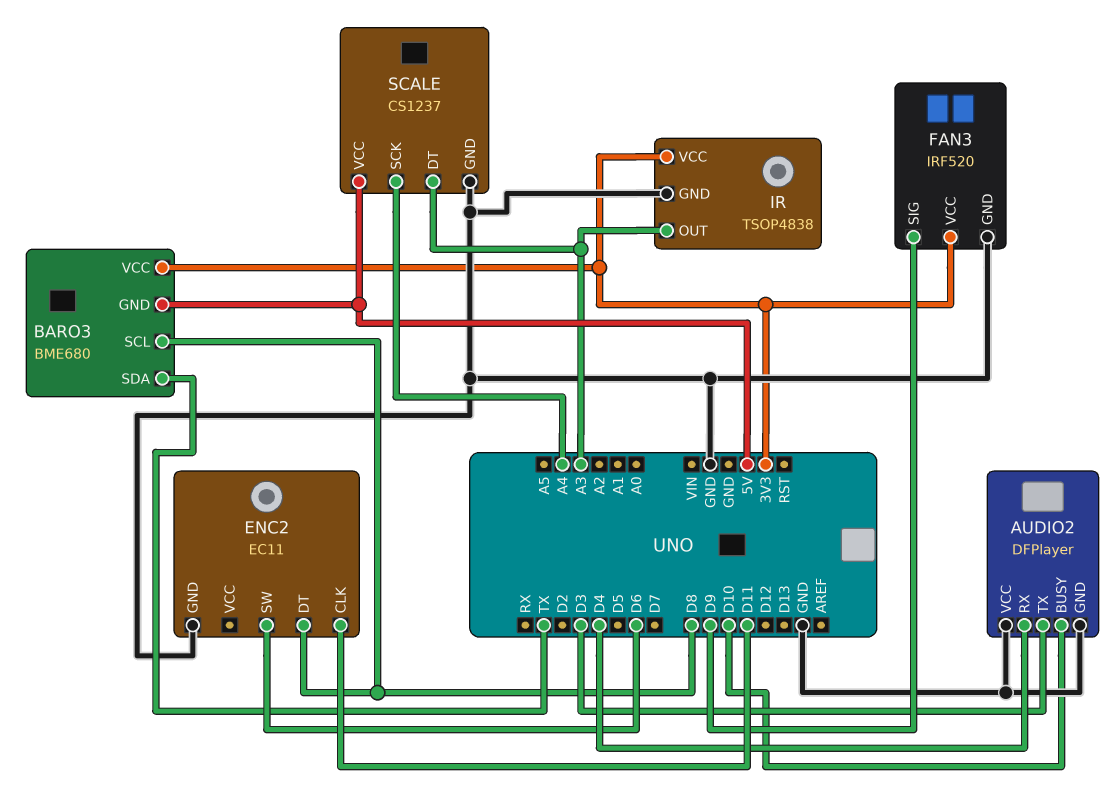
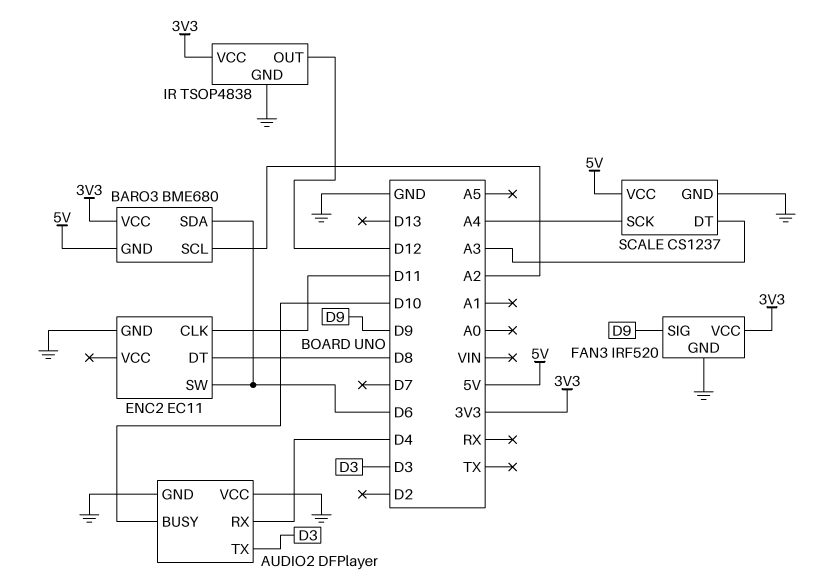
BARO3 pin SCL: D8 -> A2
BARO3 pin SDA: TX -> D6
IR pin OUT: A3 -> D12

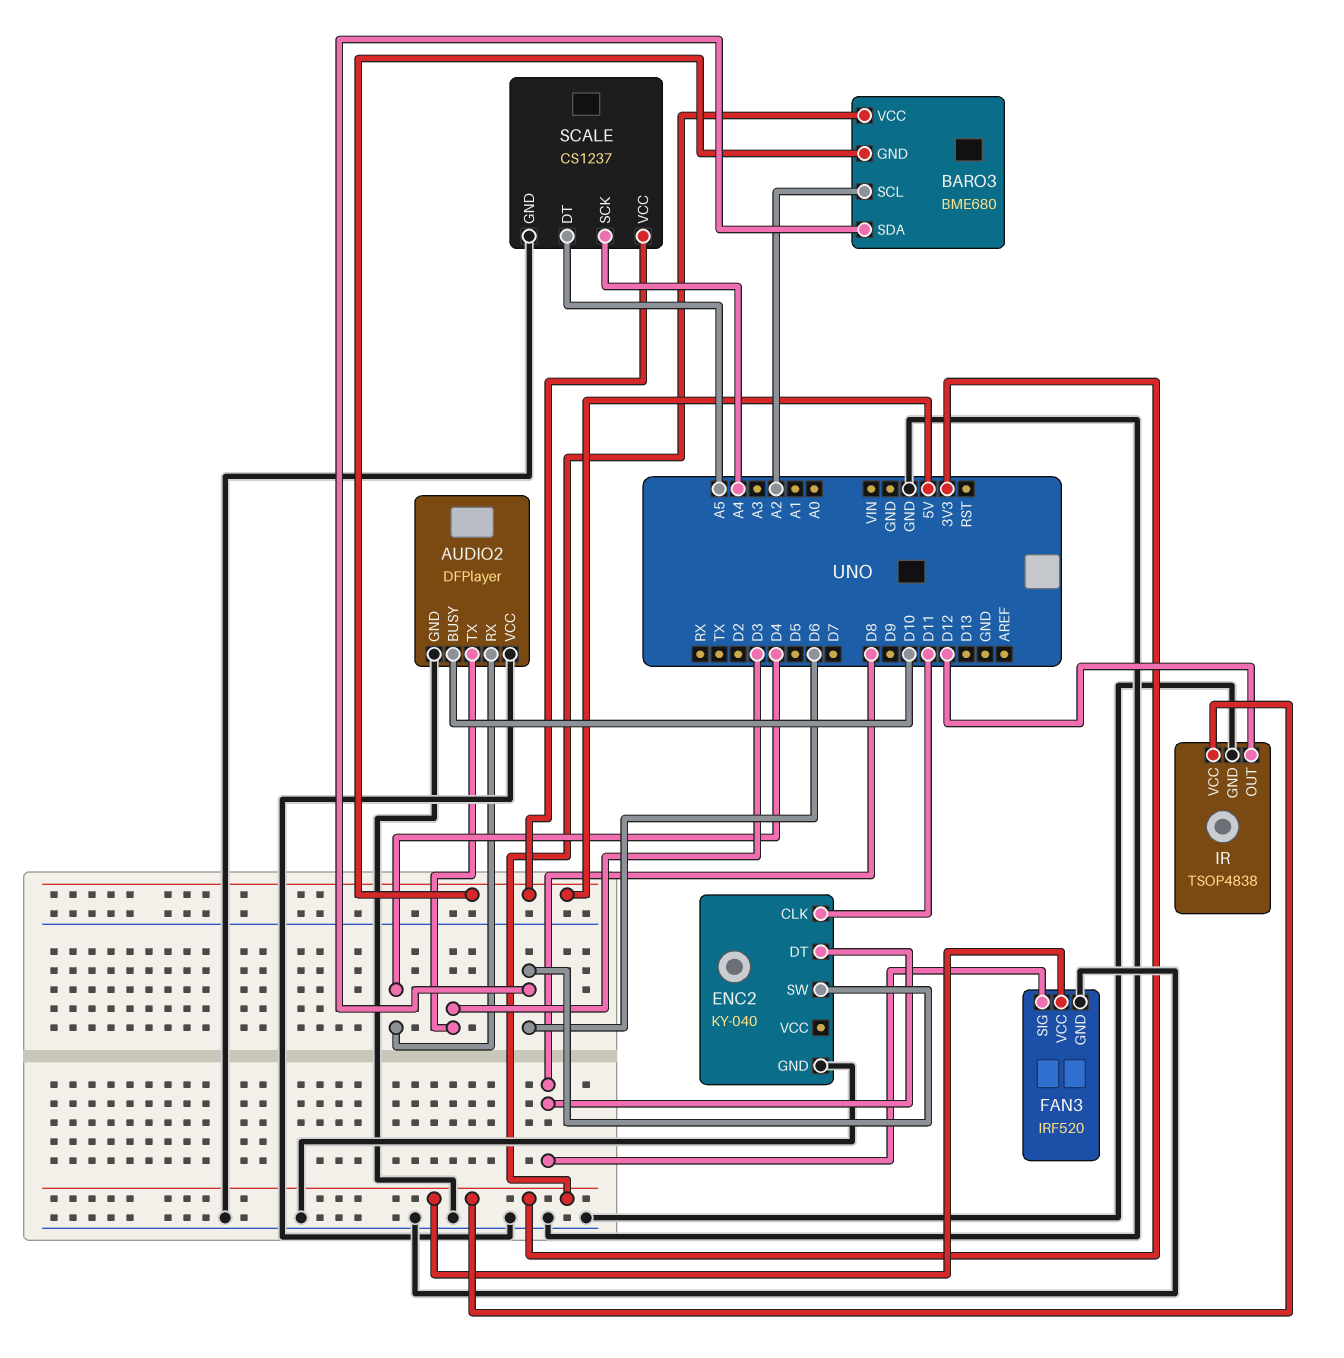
ENC2: EC11 -> KY-040
FAN3 pin SIG: D9 -> D8
SCALE pin DT: A3 -> A5

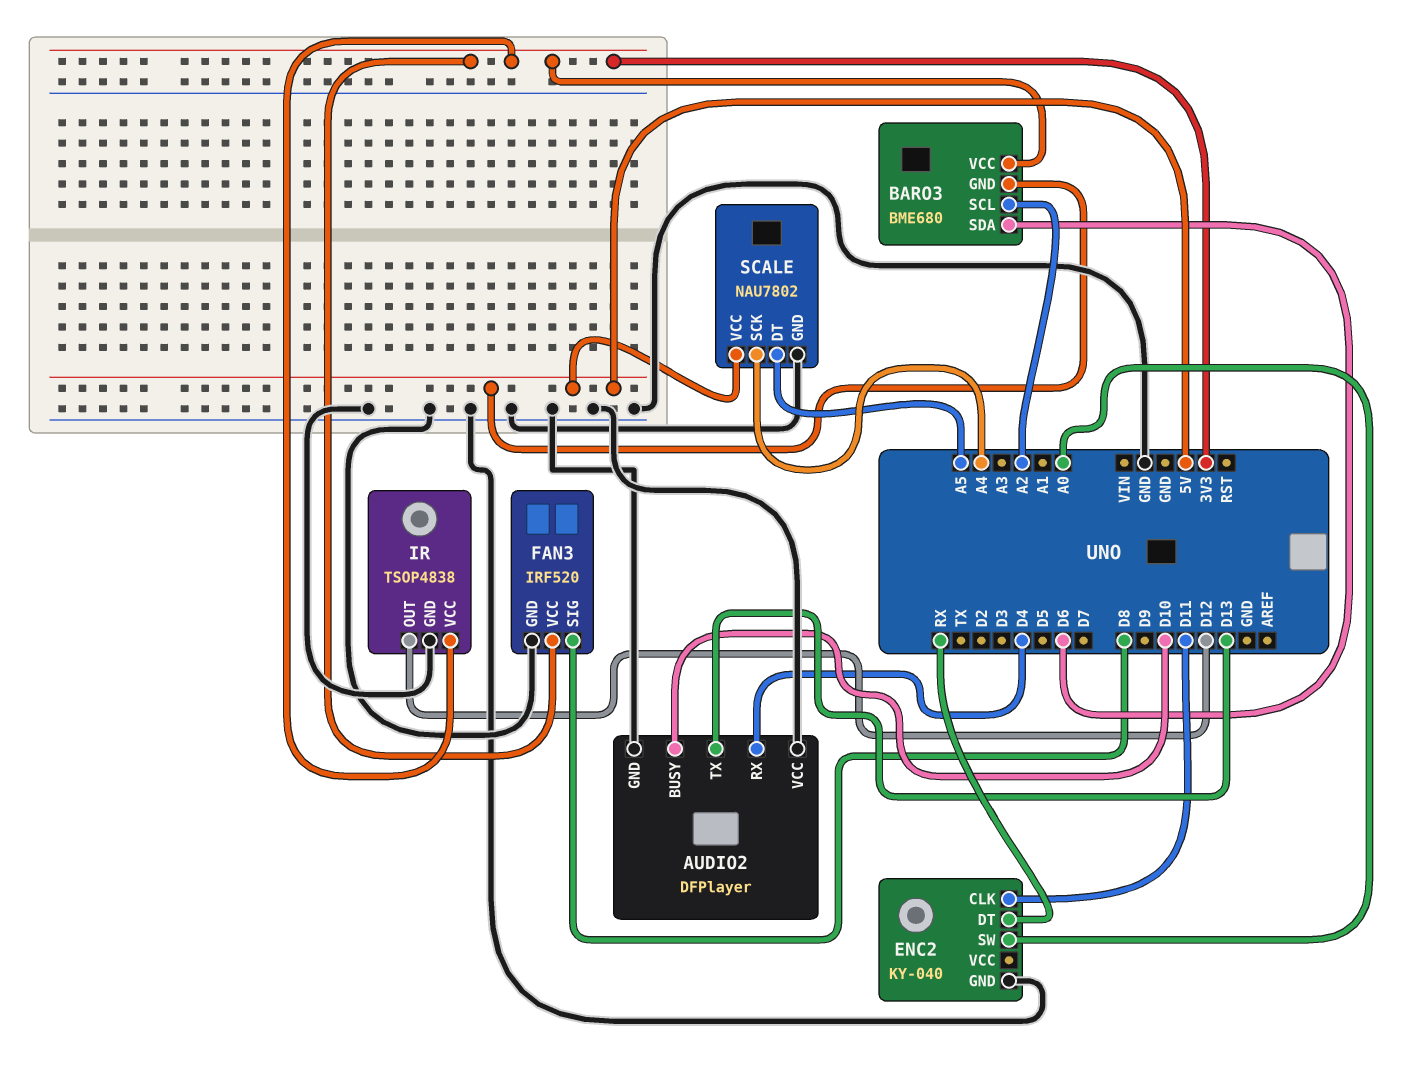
AUDIO2 pin TX: D3 -> D13
ENC2 pin DT: D8 -> RX
ENC2 pin SW: D6 -> A0
SCALE: CS1237 -> NAU7802

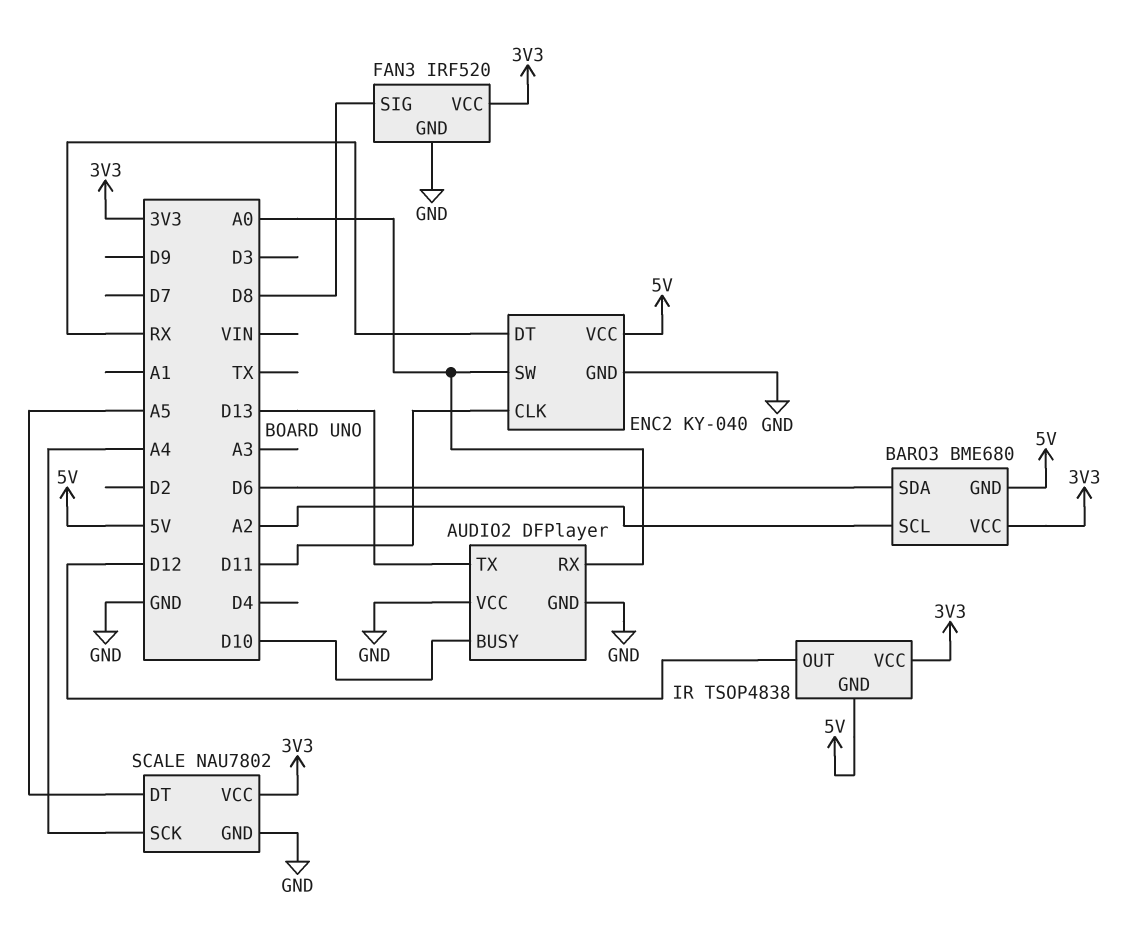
AUDIO2 pin RX: D4 -> A0
ENC2 pin VCC: none -> 5V
IR pin GND: GND -> 5V
SCALE pin VCC: 5V -> 3V3

